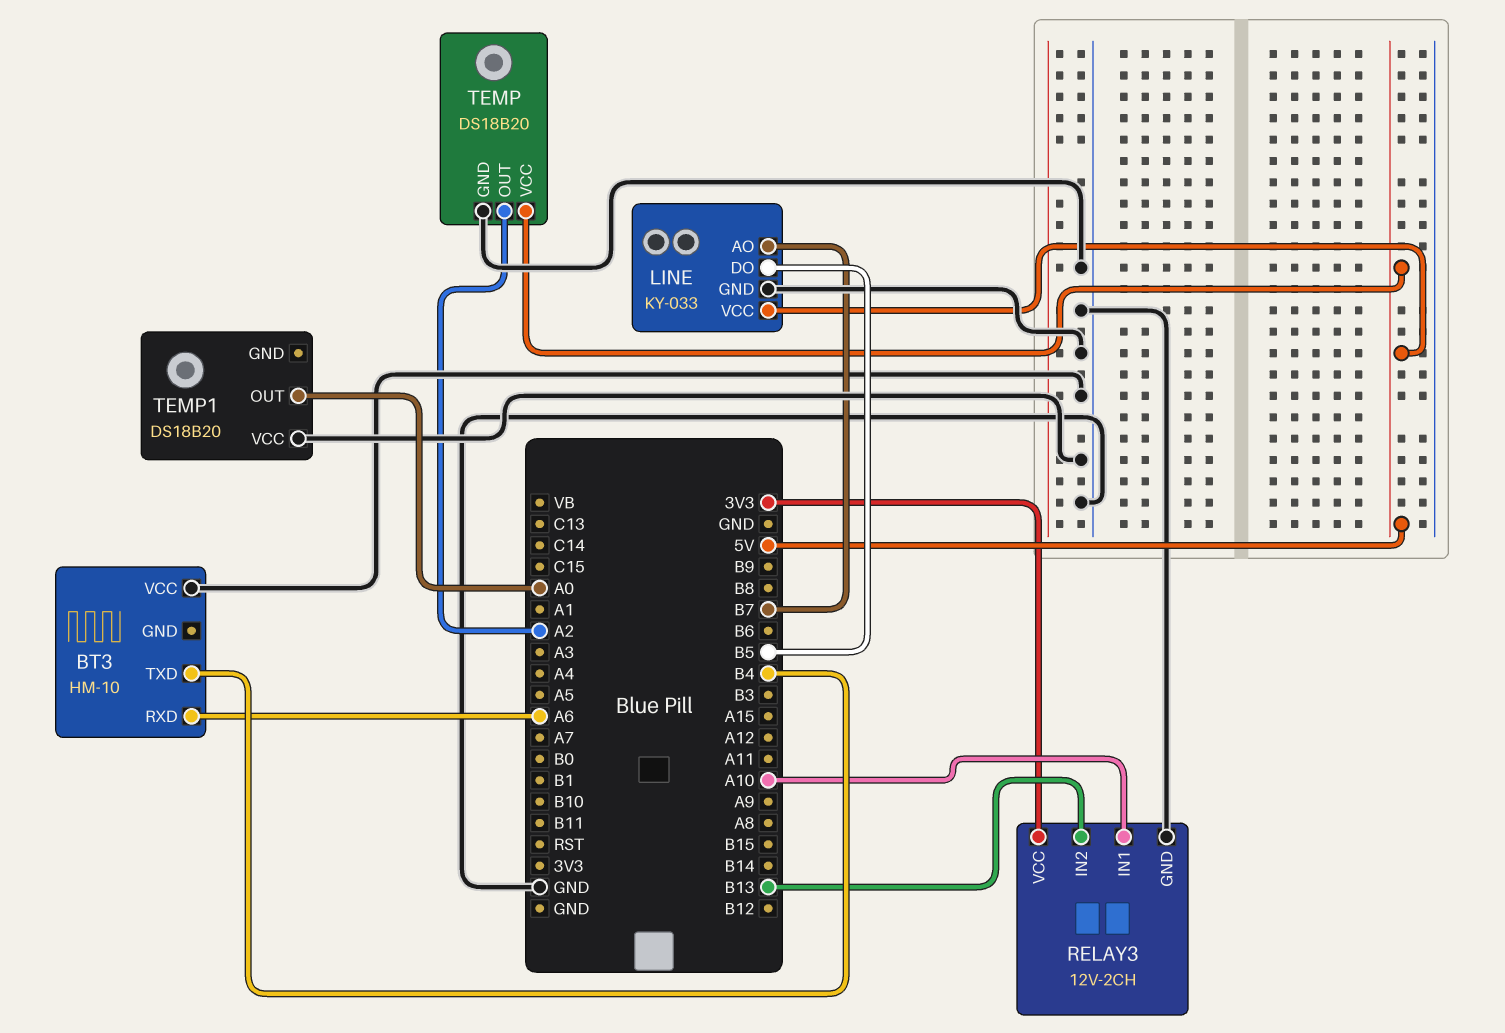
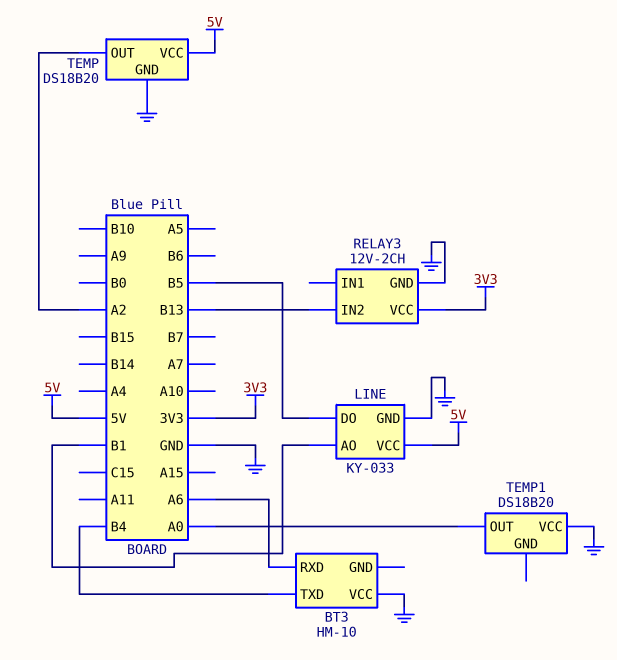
LINE pin AO: B7 -> B1
RELAY3 pin IN1: A10 -> none

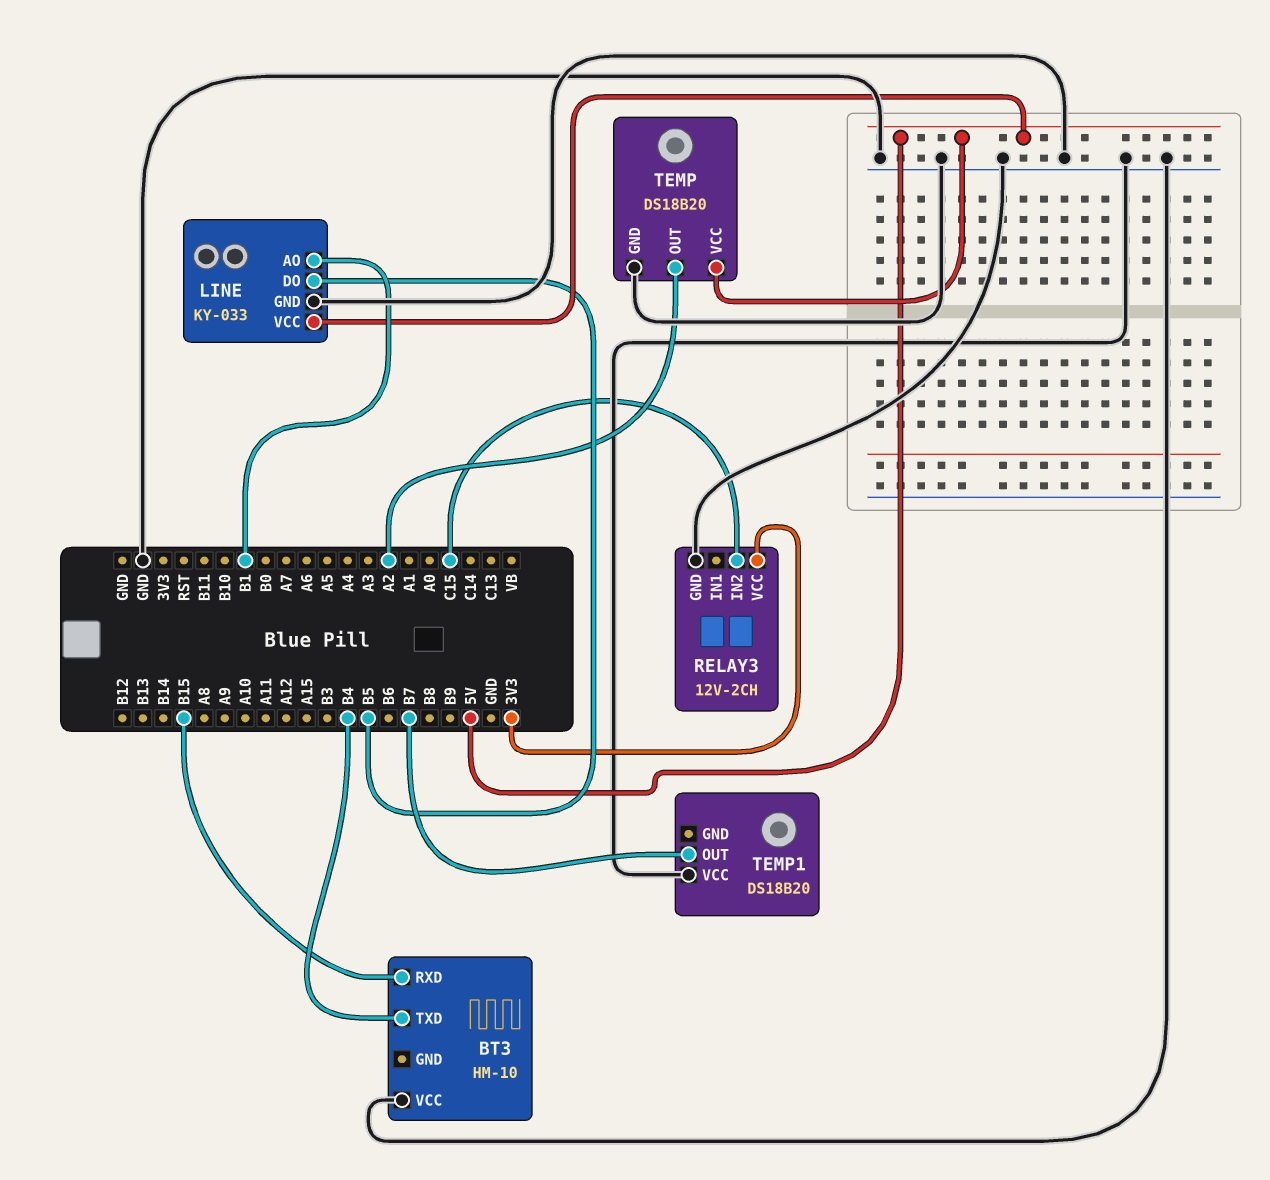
BT3 pin RXD: A6 -> B15
RELAY3 pin IN2: B13 -> C15
TEMP1 pin OUT: A0 -> B7

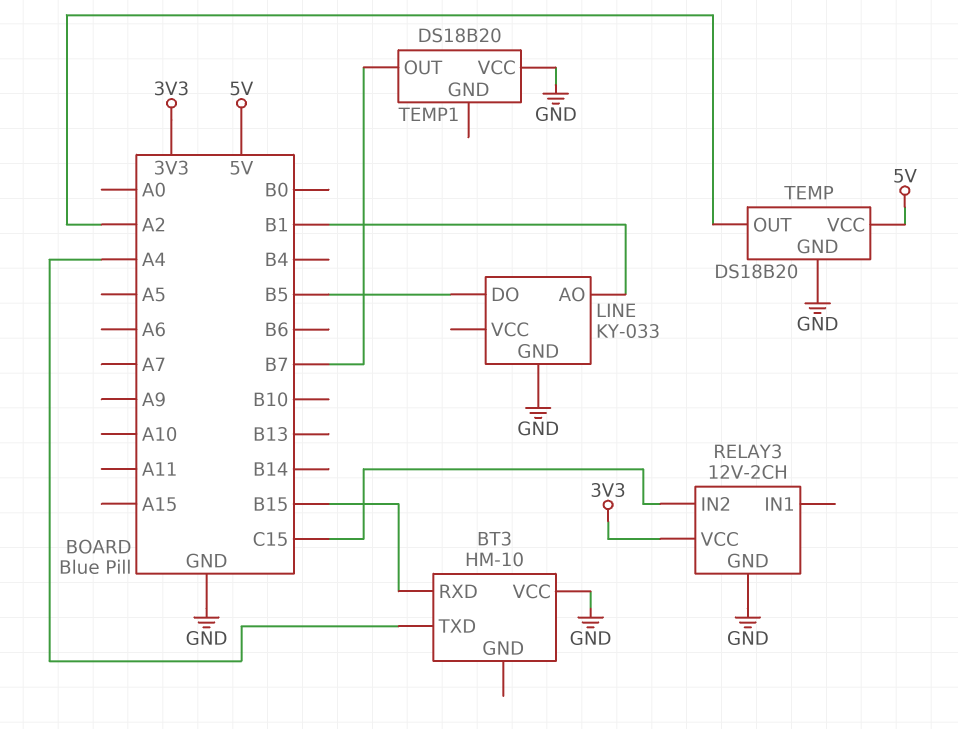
BT3 pin TXD: B4 -> A4
LINE pin VCC: 5V -> none

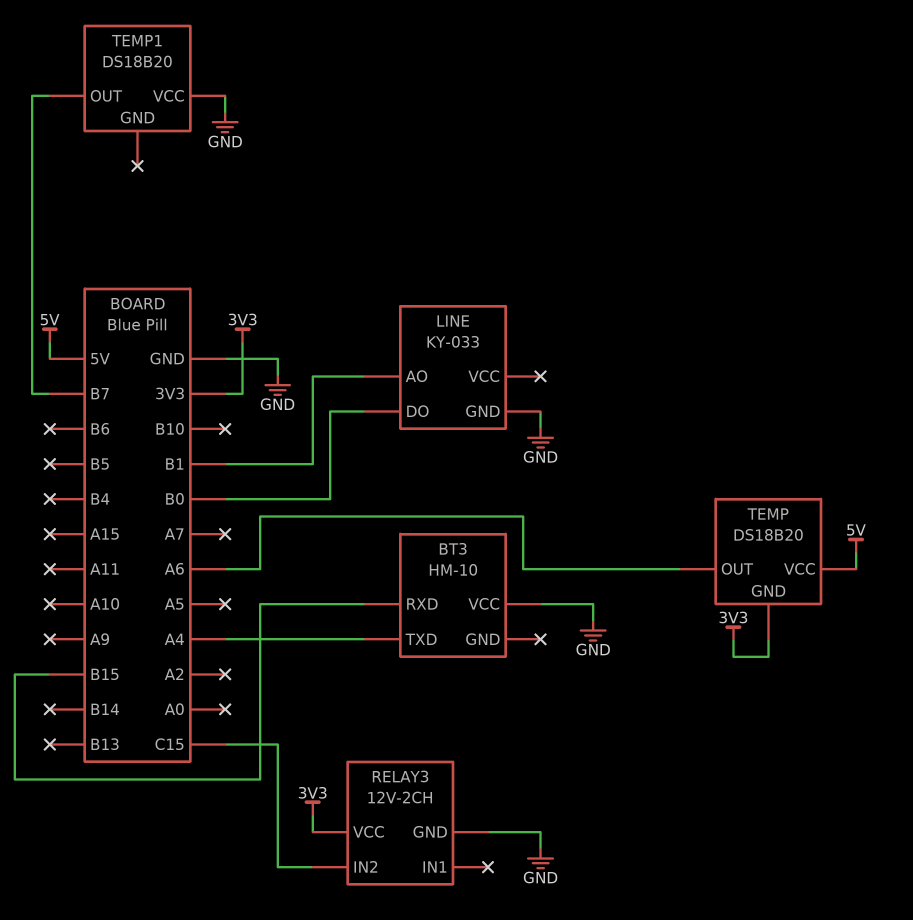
LINE pin DO: B5 -> B0
TEMP pin GND: GND -> 3V3
TEMP pin OUT: A2 -> A6

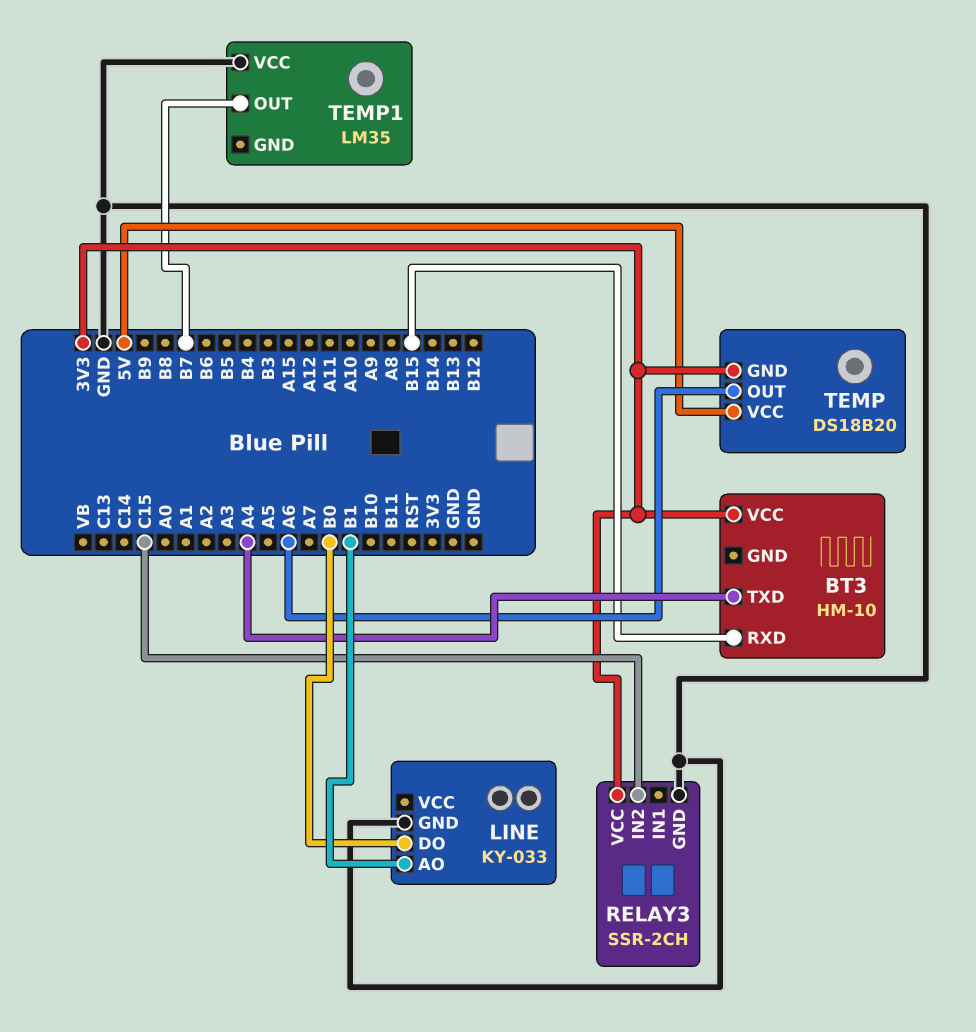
BT3 pin VCC: GND -> 3V3
RELAY3: 12V-2CH -> SSR-2CH
TEMP1: DS18B20 -> LM35

